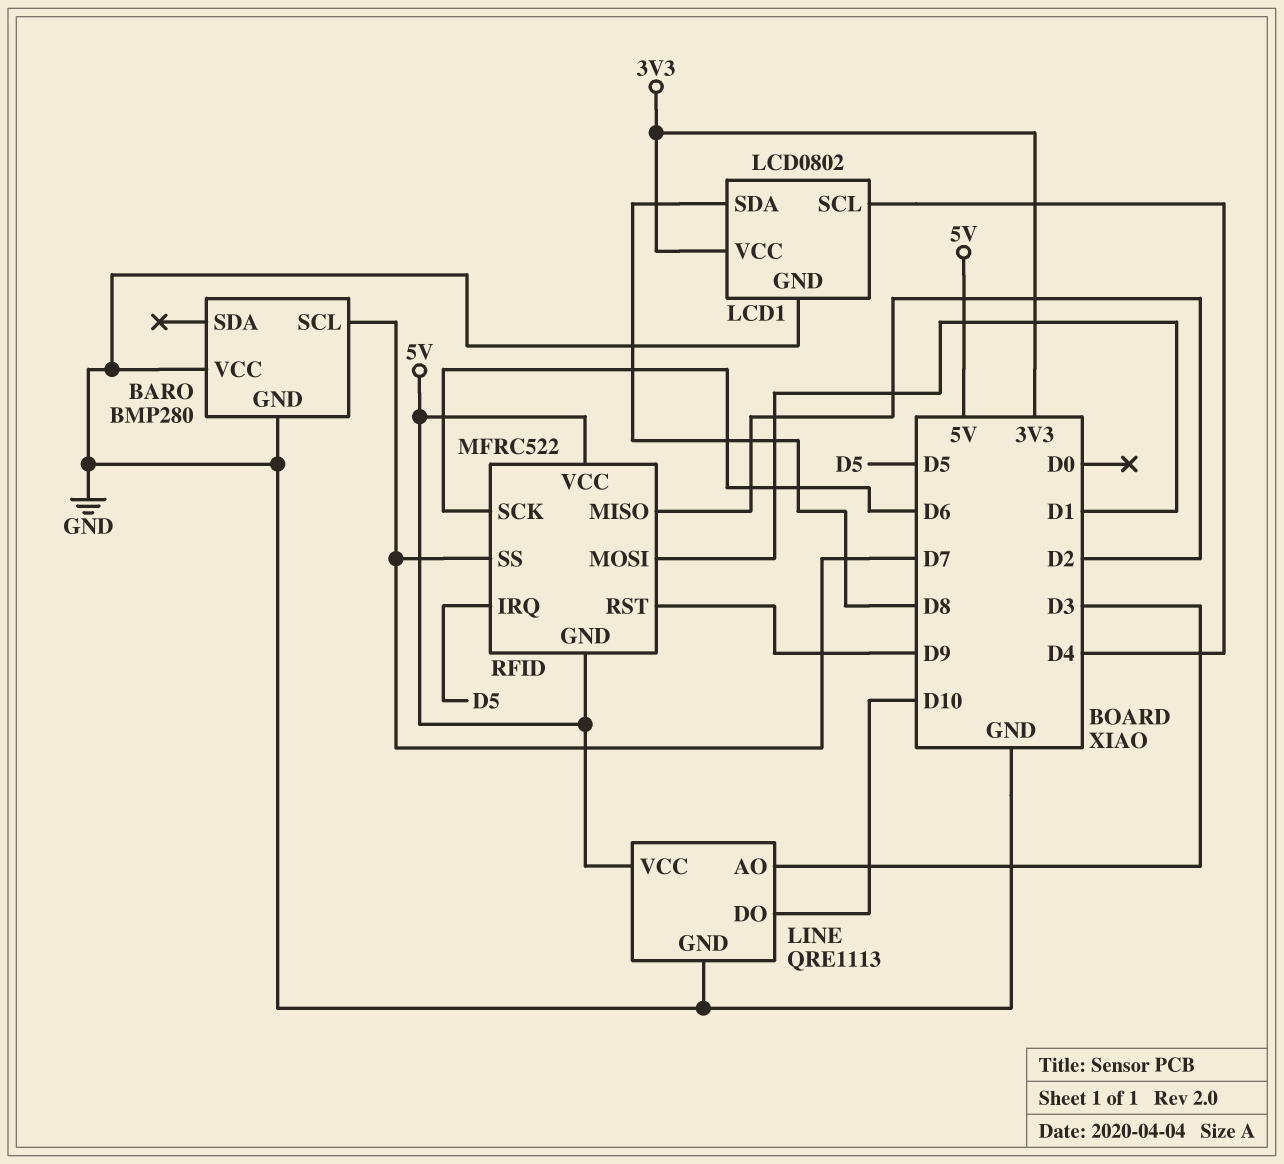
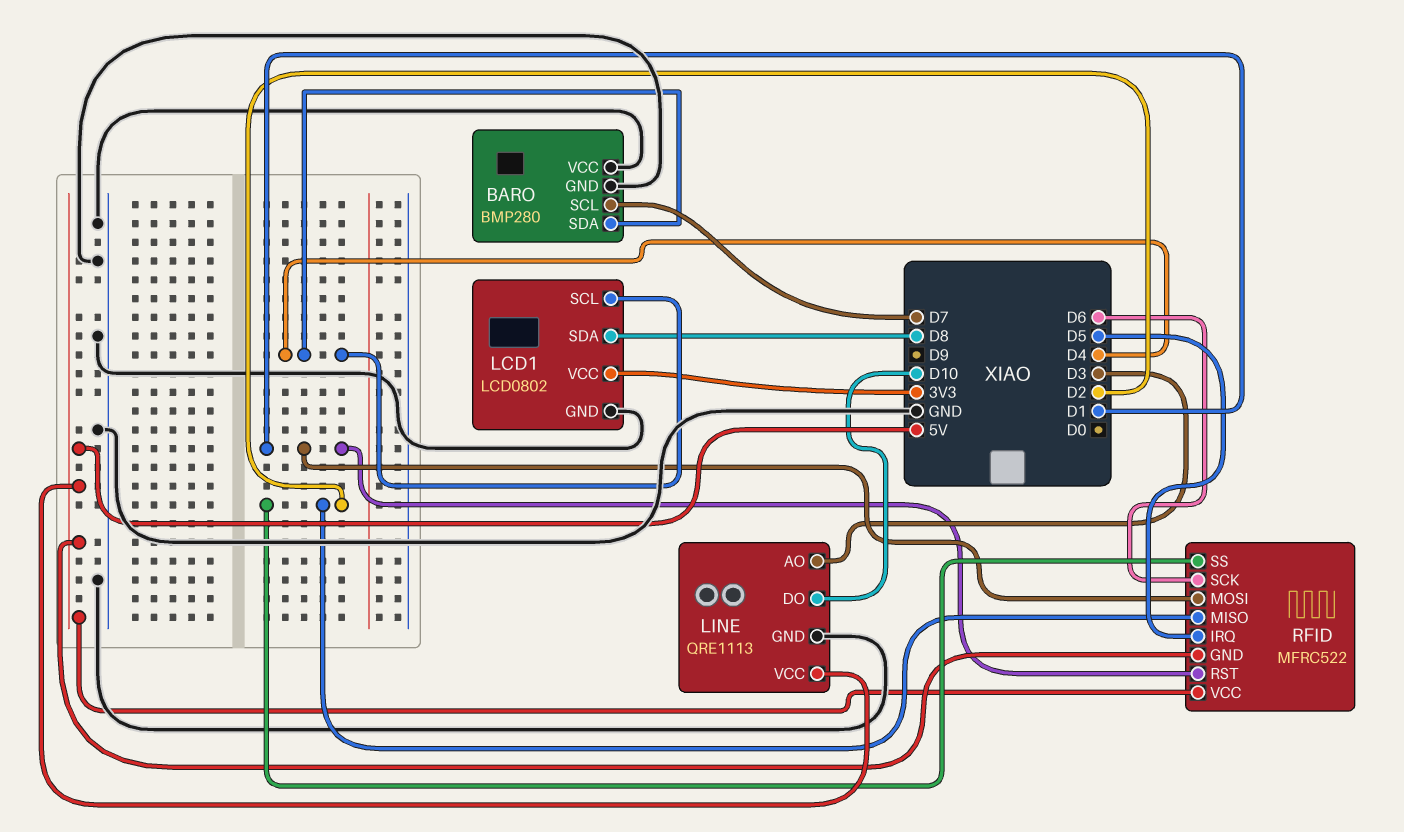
BARO pin SDA: none -> D4
RFID pin RST: D9 -> D1
RFID pin SS: D7 -> D2

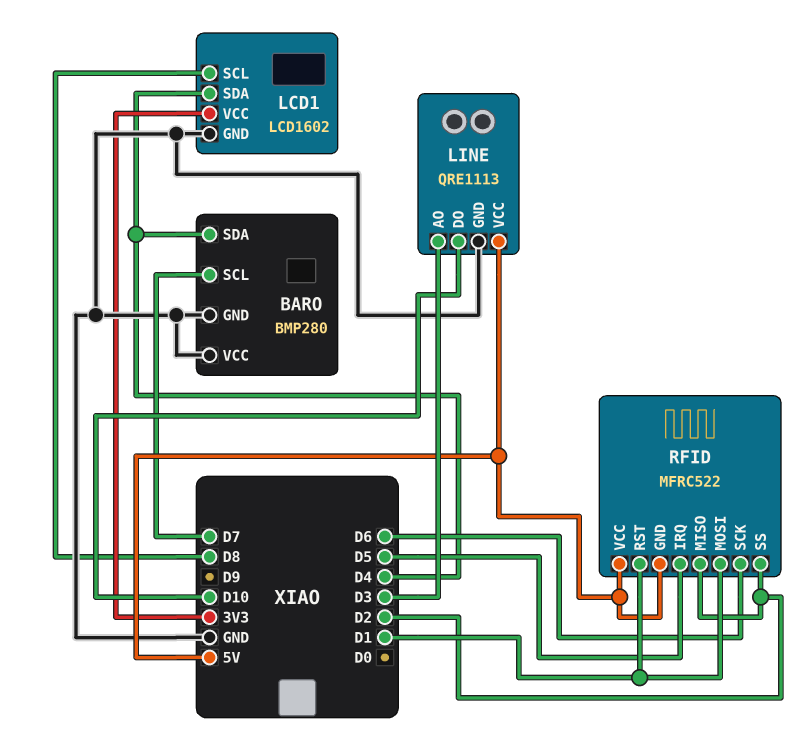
LCD1: LCD0802 -> LCD1602
LCD1 pin SCL: D4 -> D8
LCD1 pin SDA: D8 -> D4

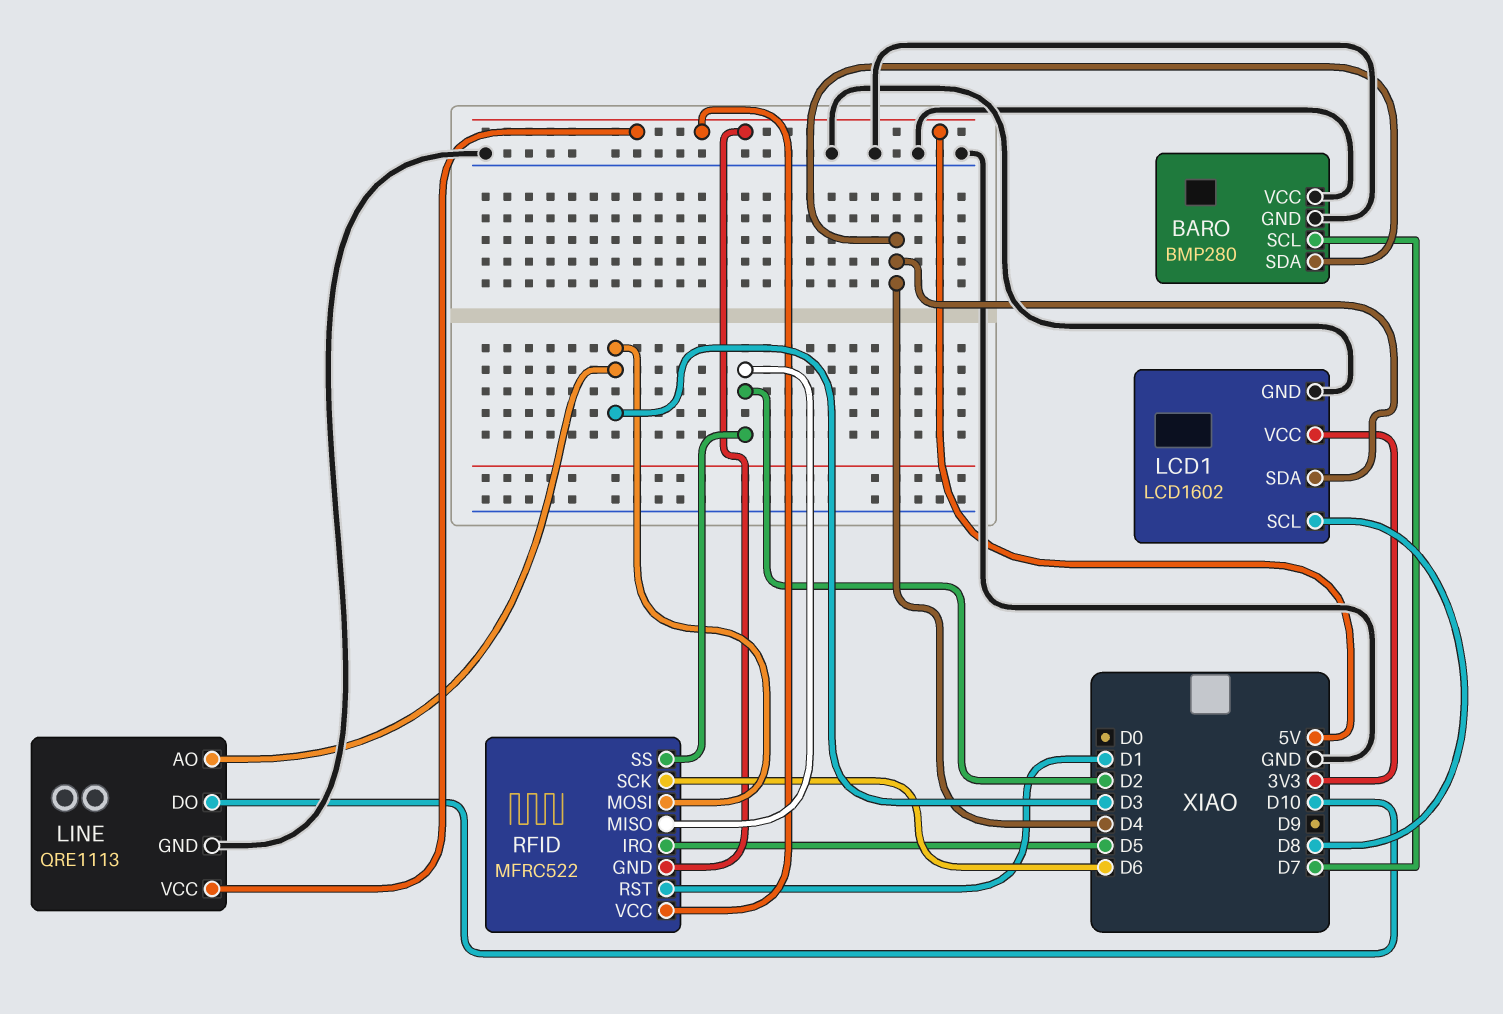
RFID pin MOSI: D1 -> D3

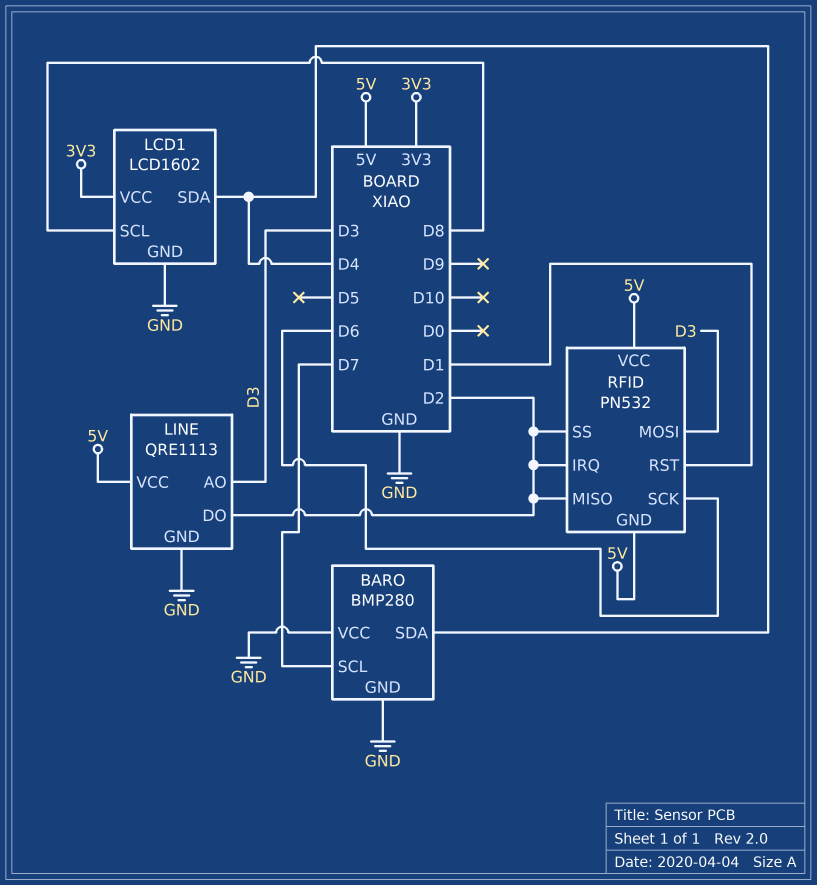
LINE pin DO: D10 -> D2
RFID: MFRC522 -> PN532
RFID pin IRQ: D5 -> D2

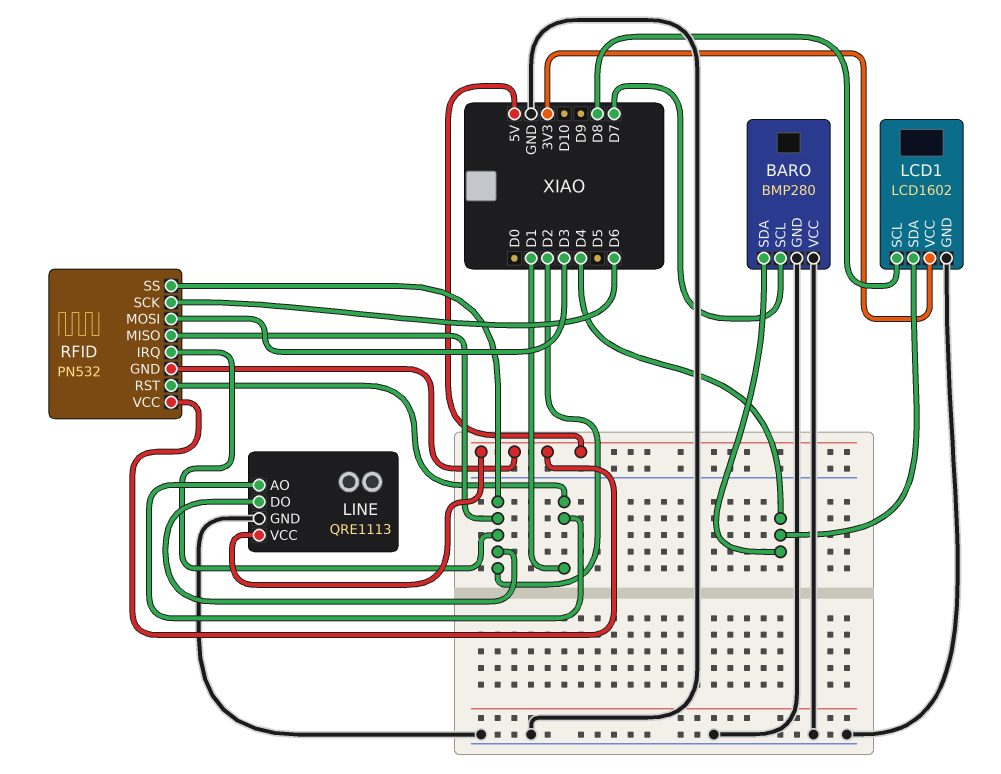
LINE pin AO: D3 -> D1

